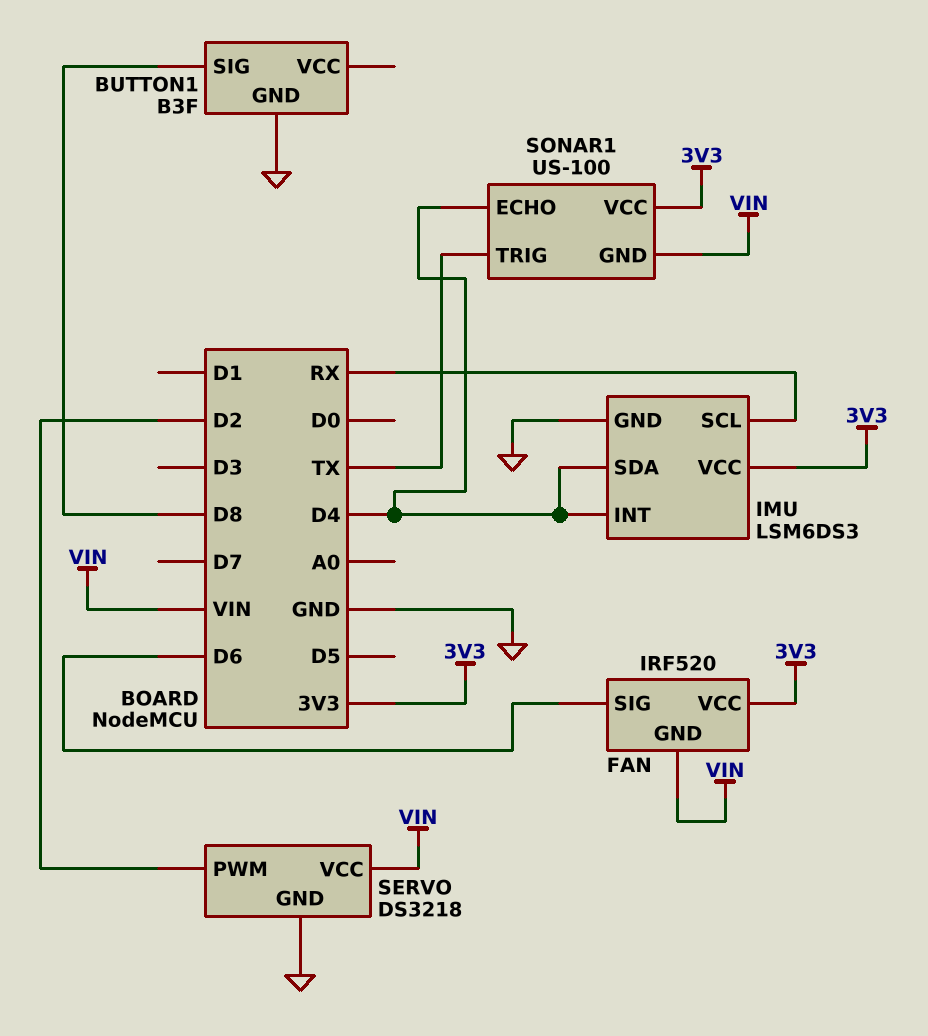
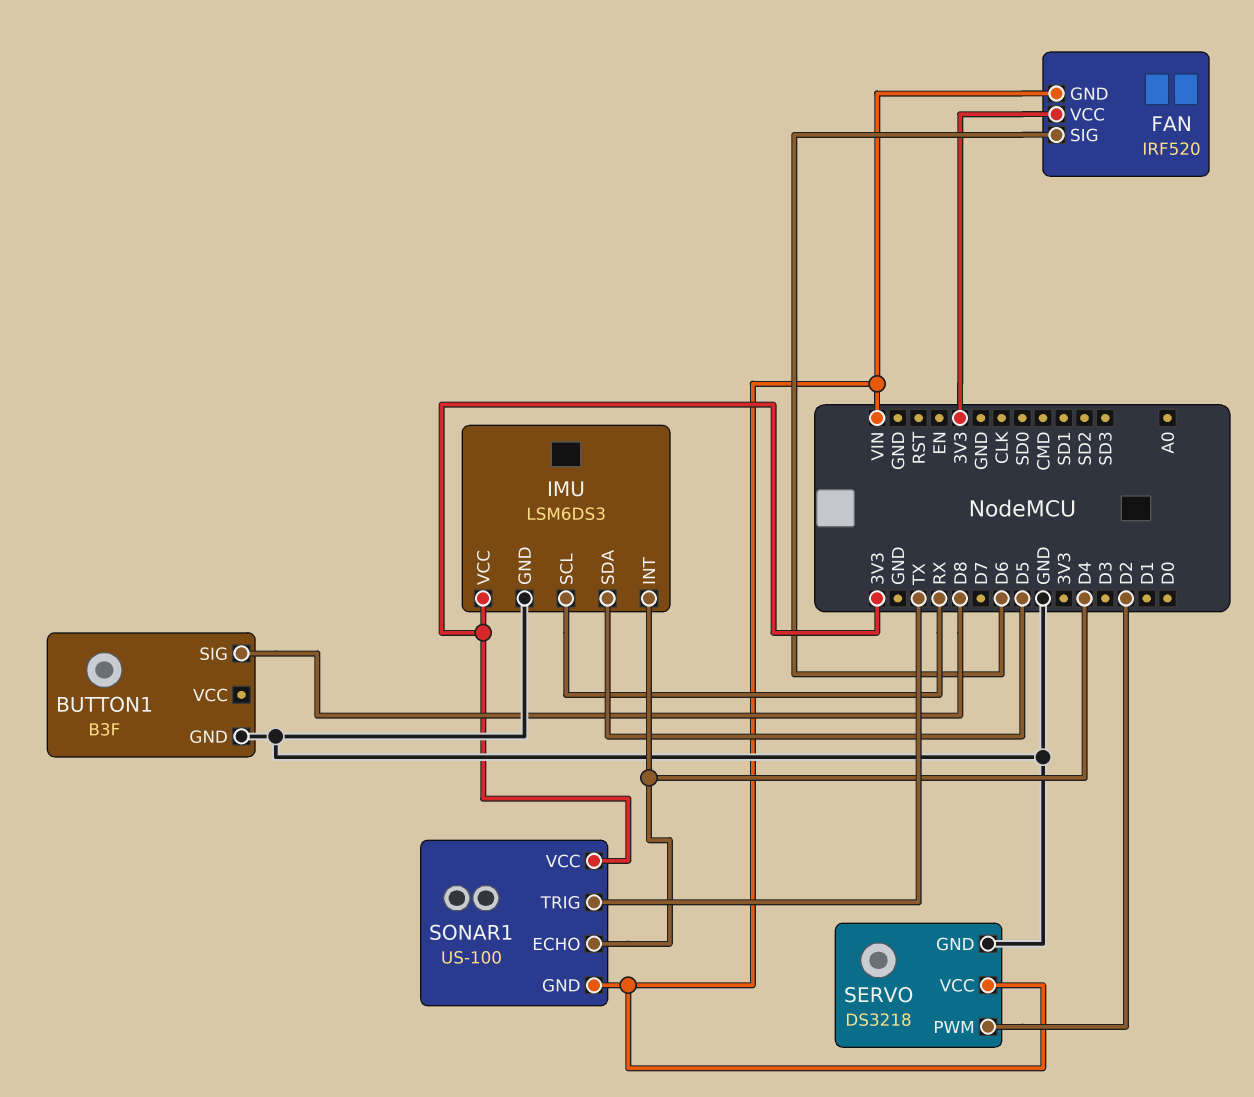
IMU pin SDA: D4 -> D5

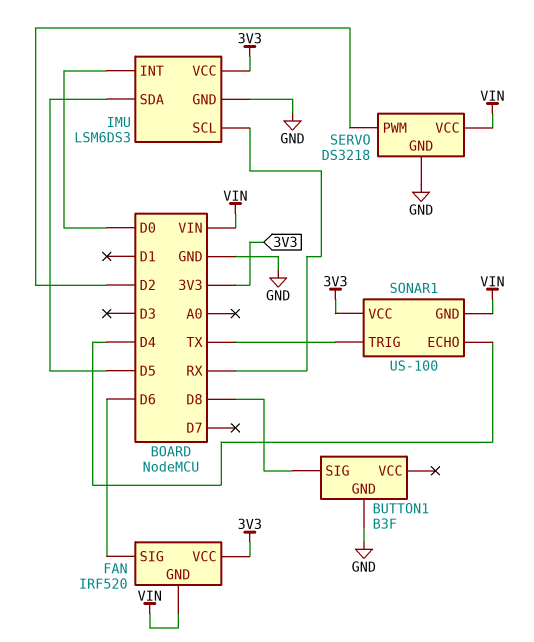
IMU pin INT: D4 -> D0

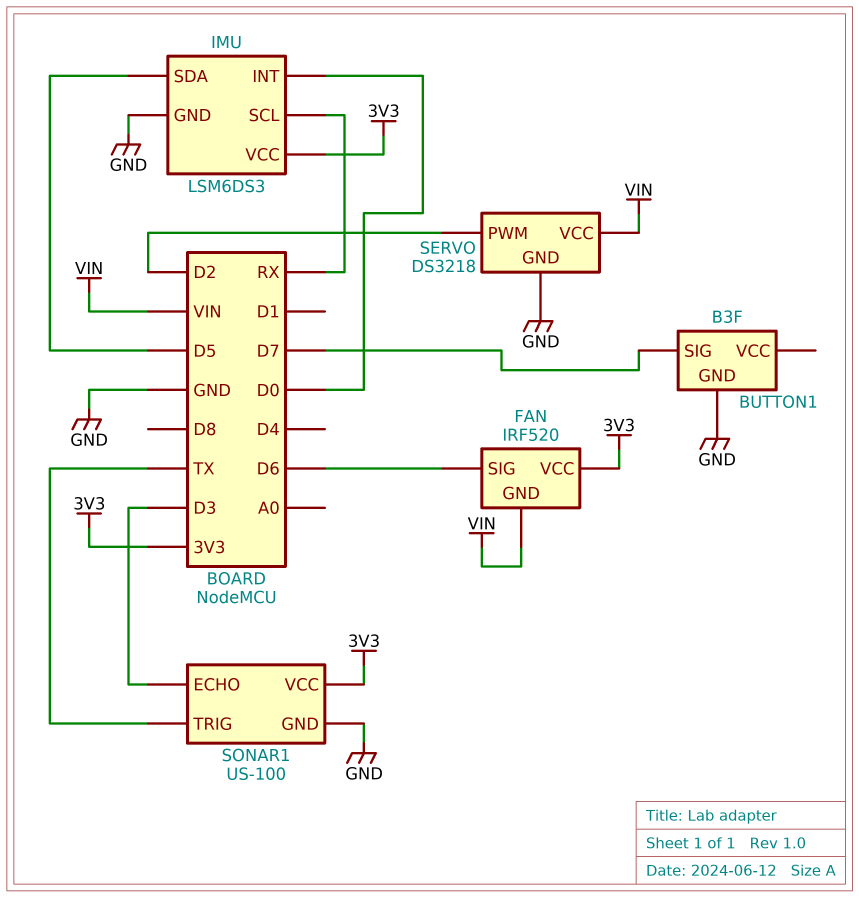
BUTTON1 pin SIG: D8 -> D7
SONAR1 pin ECHO: D4 -> D3
SONAR1 pin GND: VIN -> GND

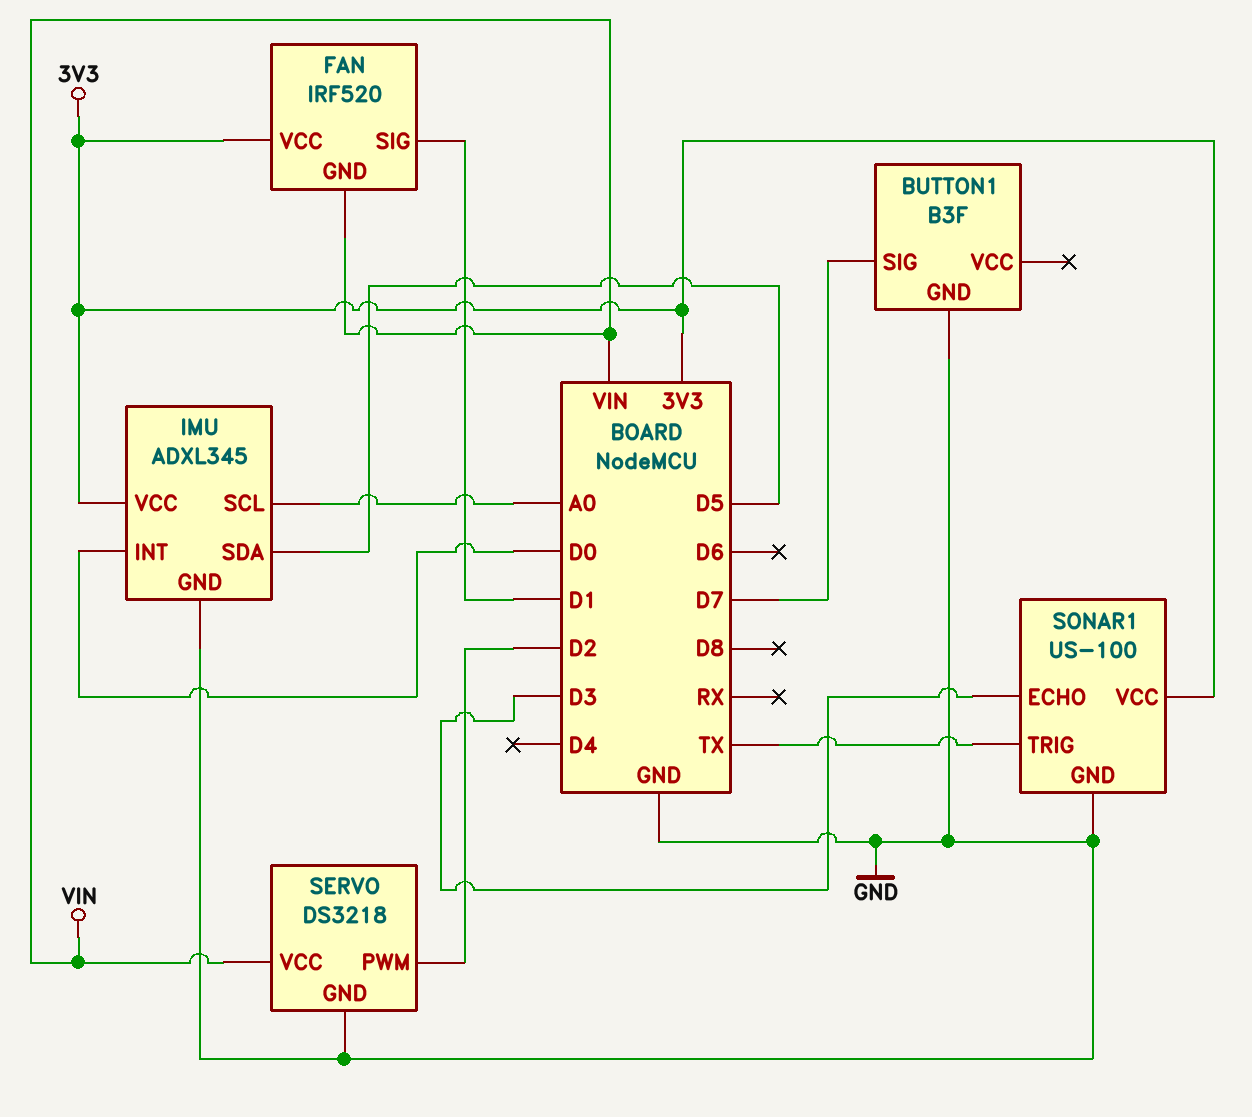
FAN pin SIG: D6 -> D1
IMU: LSM6DS3 -> ADXL345
IMU pin SCL: RX -> A0

